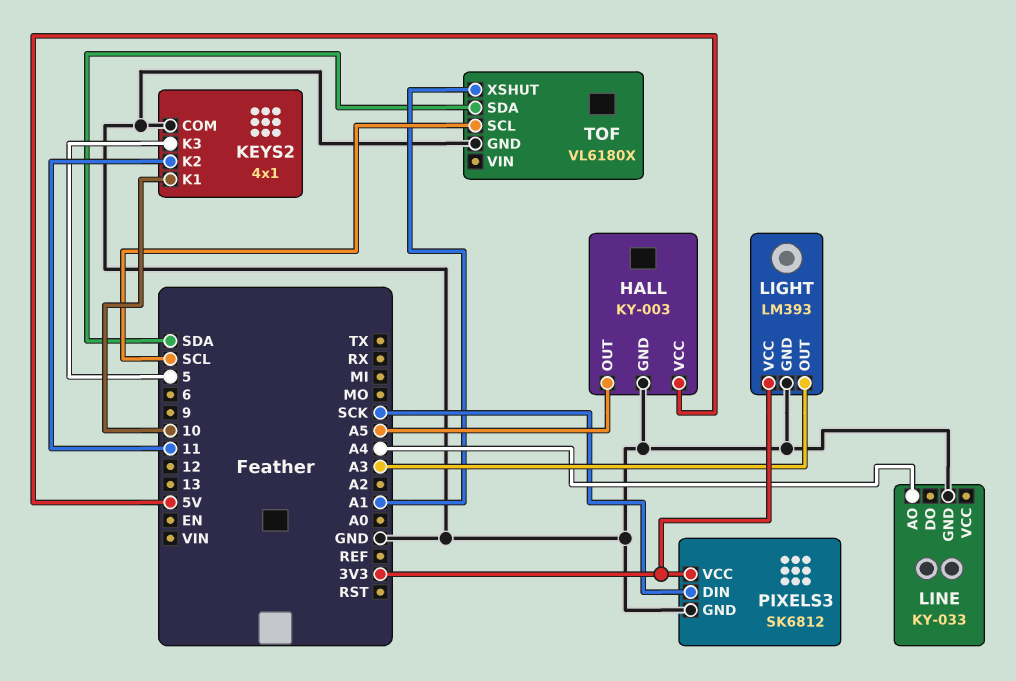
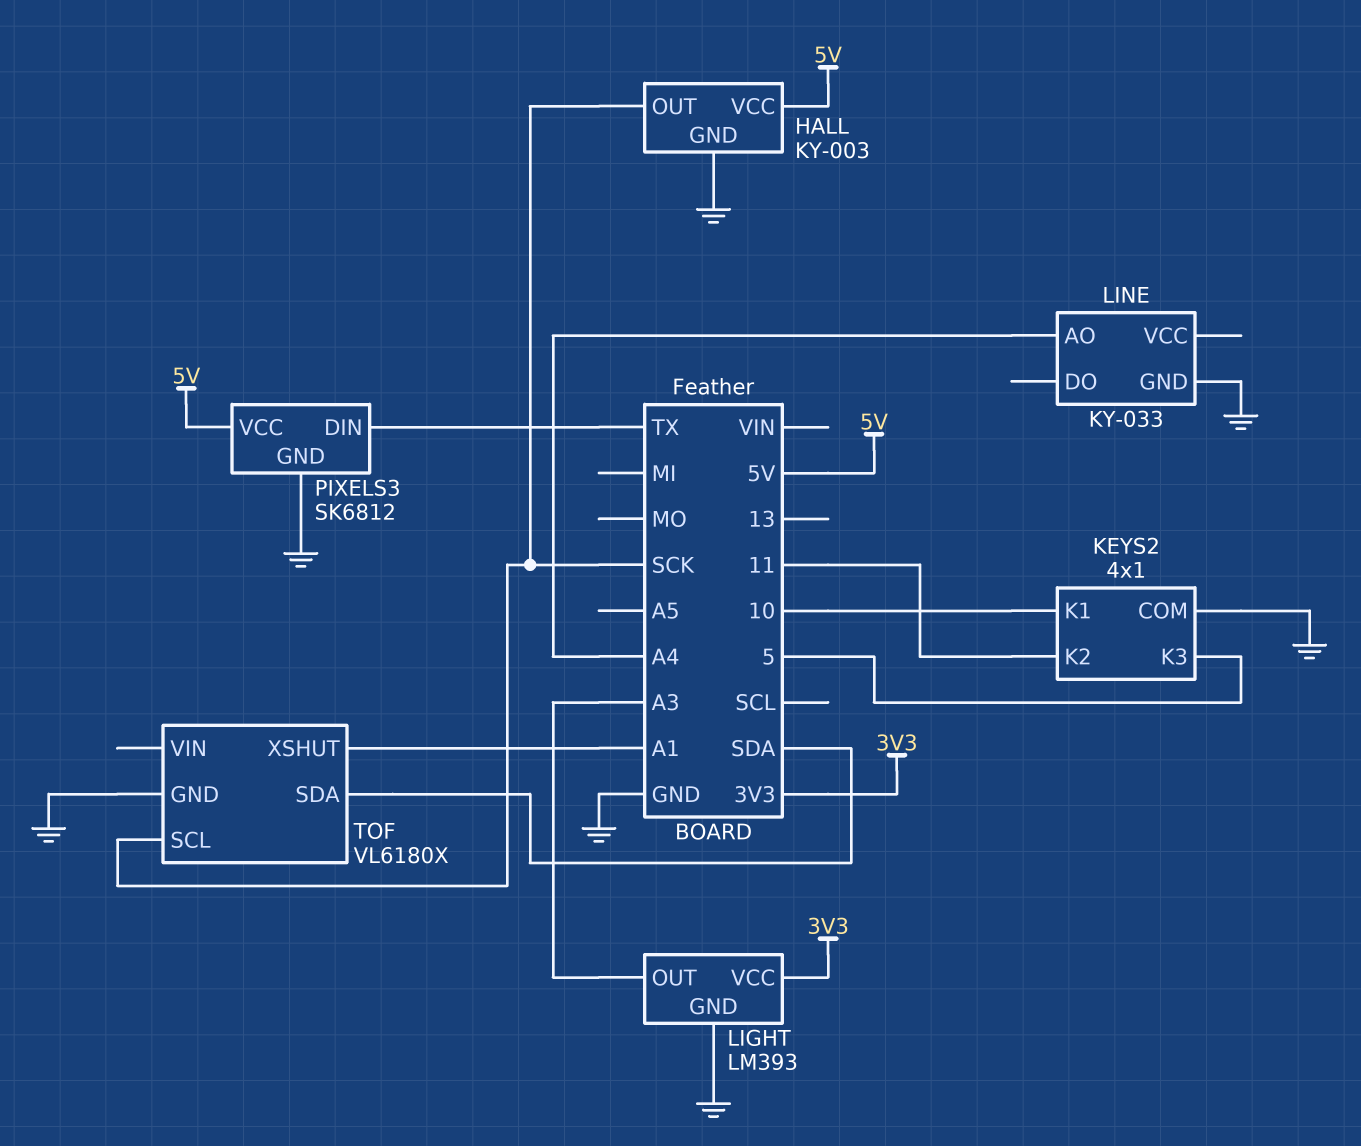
HALL pin OUT: A5 -> SCK
PIXELS3 pin DIN: SCK -> TX
PIXELS3 pin VCC: 3V3 -> 5V
TOF pin SCL: SCL -> SCK

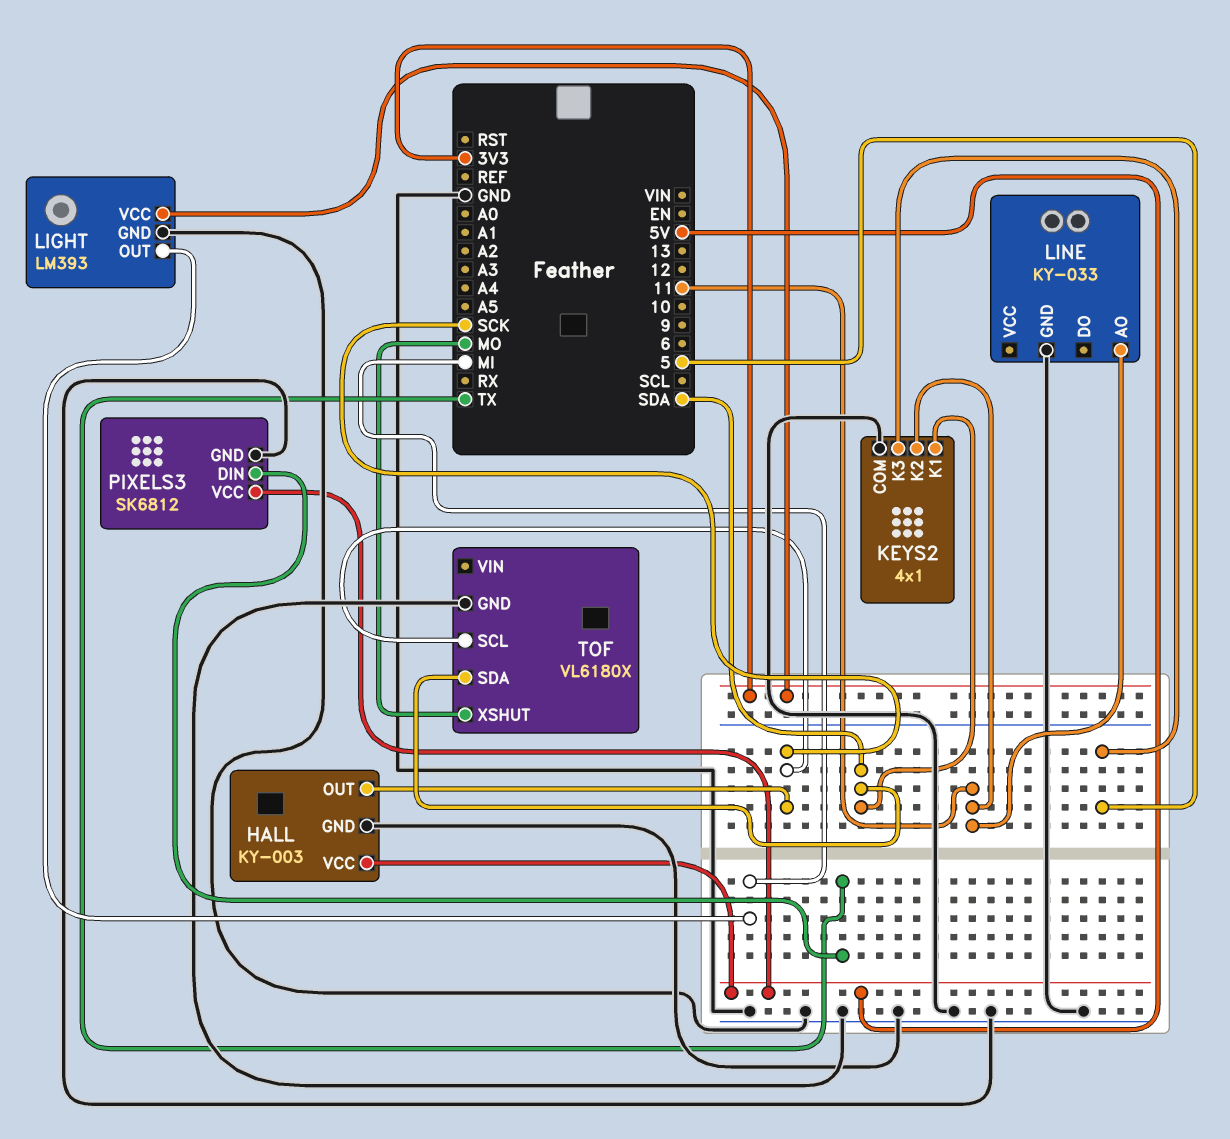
KEYS2 pin K1: 10 -> SDA
LIGHT pin OUT: A3 -> MI
LINE pin AO: A4 -> 11
TOF pin XSHUT: A1 -> MO

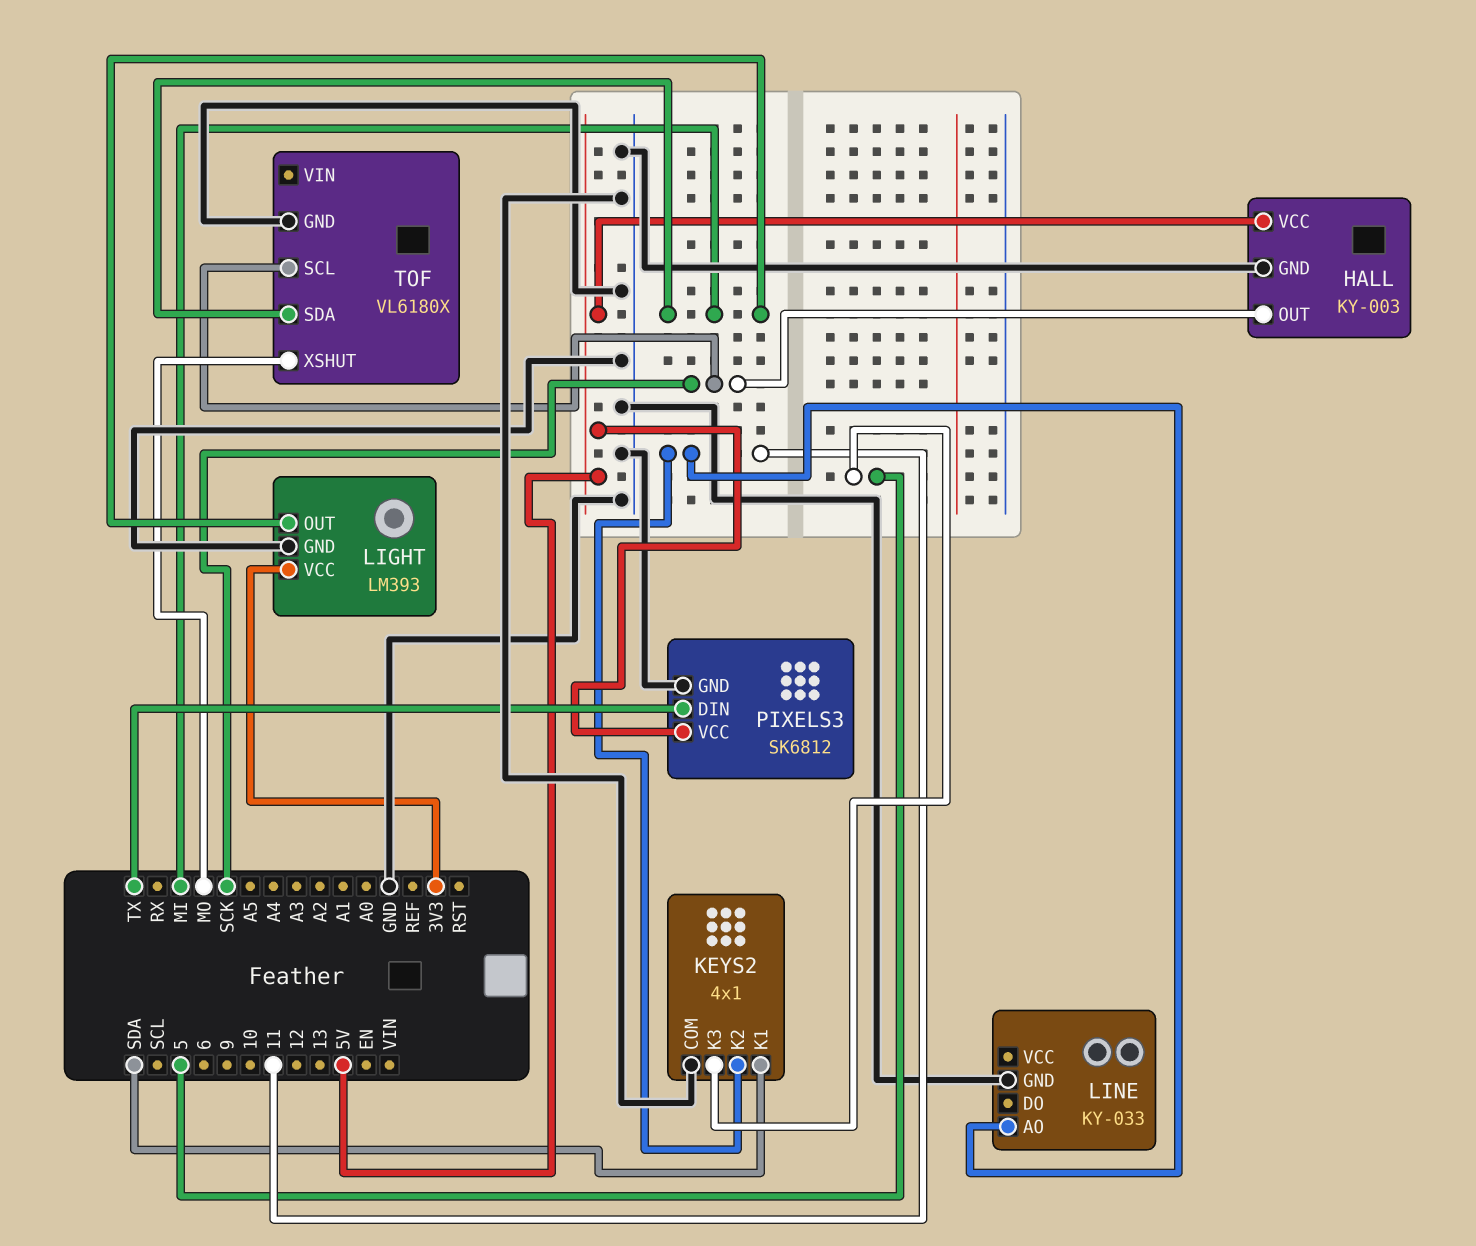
TOF pin SDA: SDA -> MI

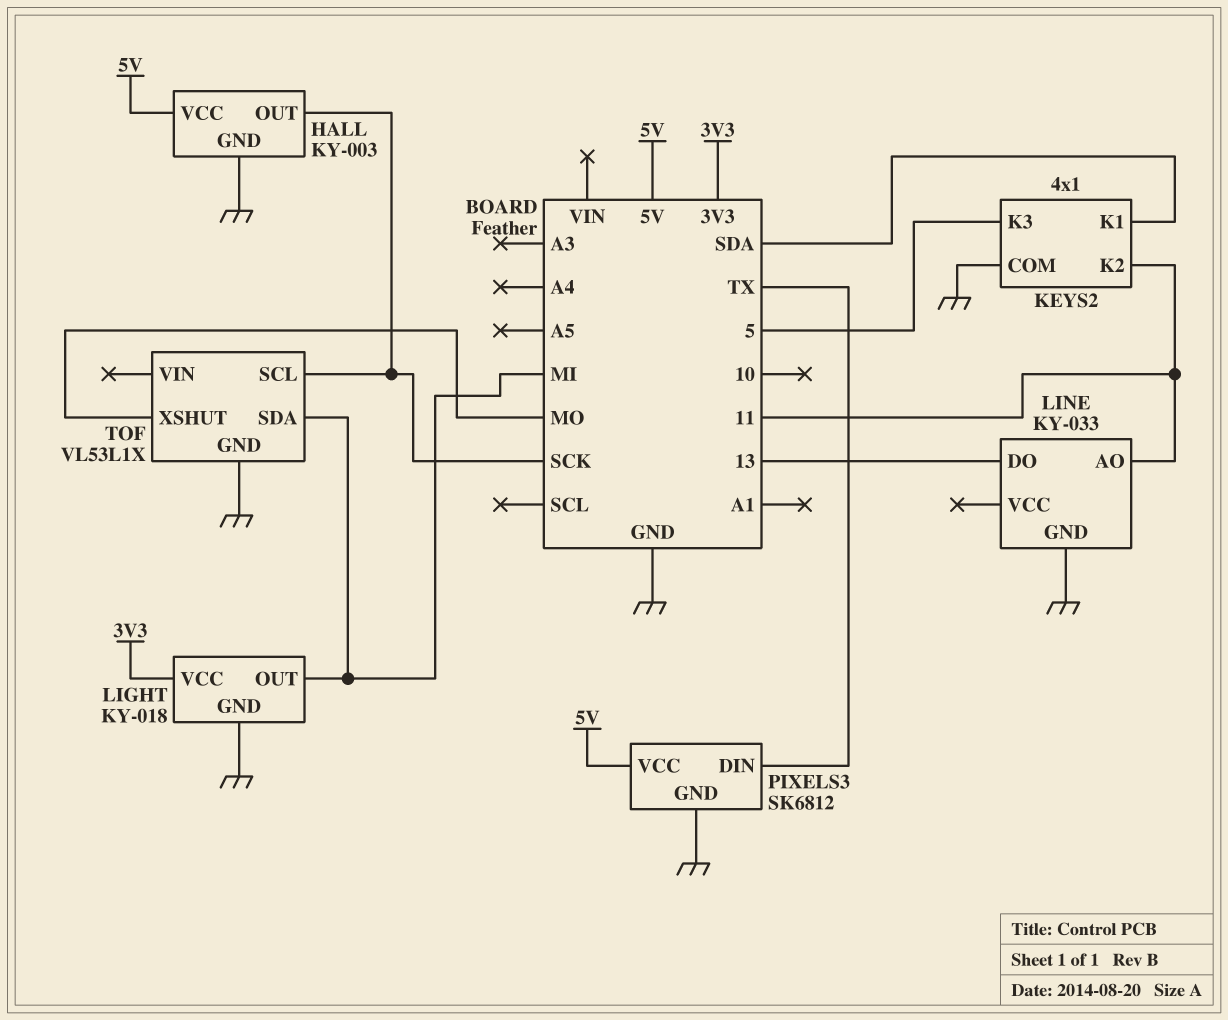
LIGHT: LM393 -> KY-018
LINE pin DO: none -> 13
TOF: VL6180X -> VL53L1X

